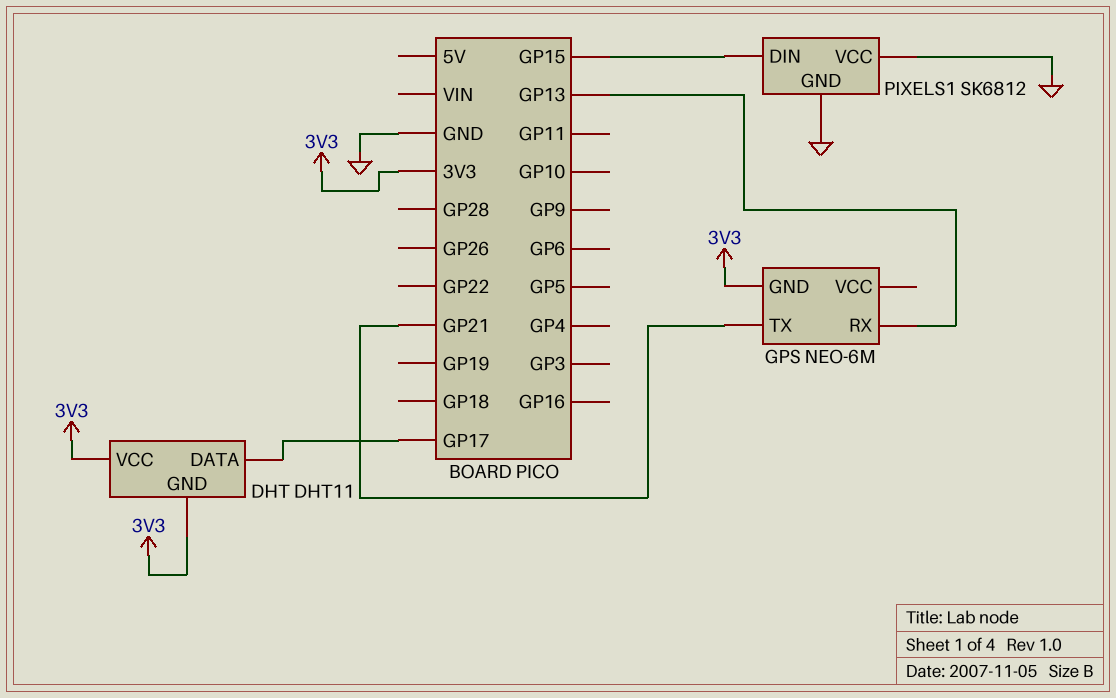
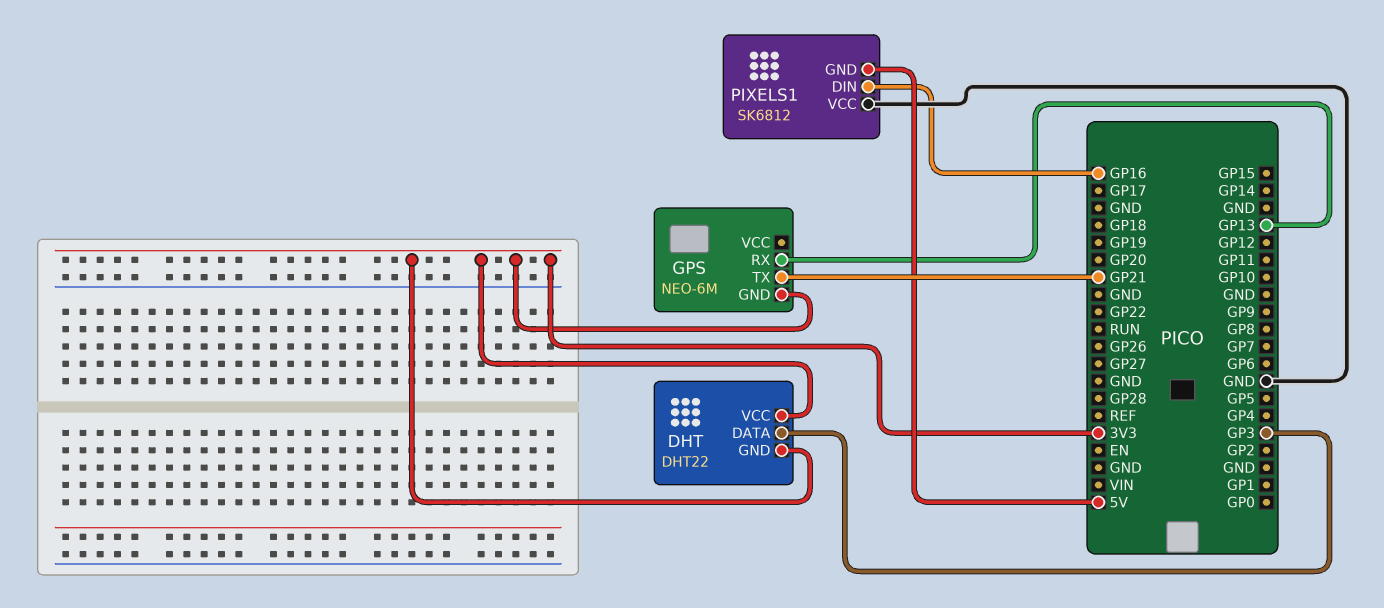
DHT: DHT11 -> DHT22
DHT pin DATA: GP17 -> GP3
PIXELS1 pin DIN: GP15 -> GP16
PIXELS1 pin GND: GND -> 5V

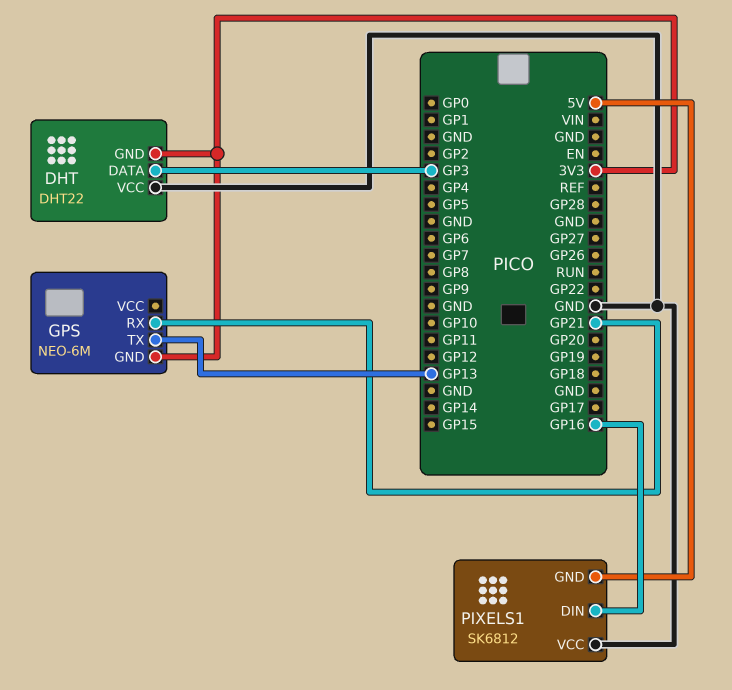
DHT pin VCC: 3V3 -> GND
GPS pin RX: GP13 -> GP21
GPS pin TX: GP21 -> GP13

